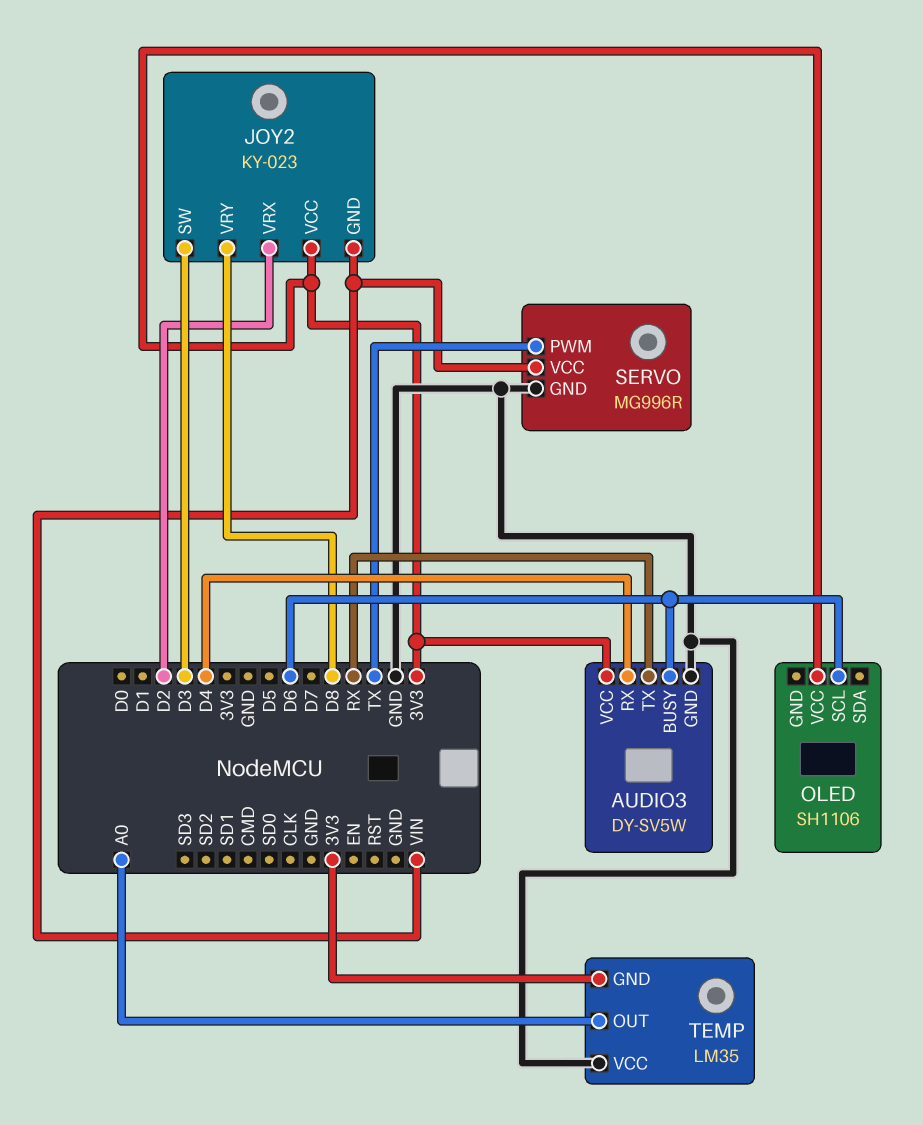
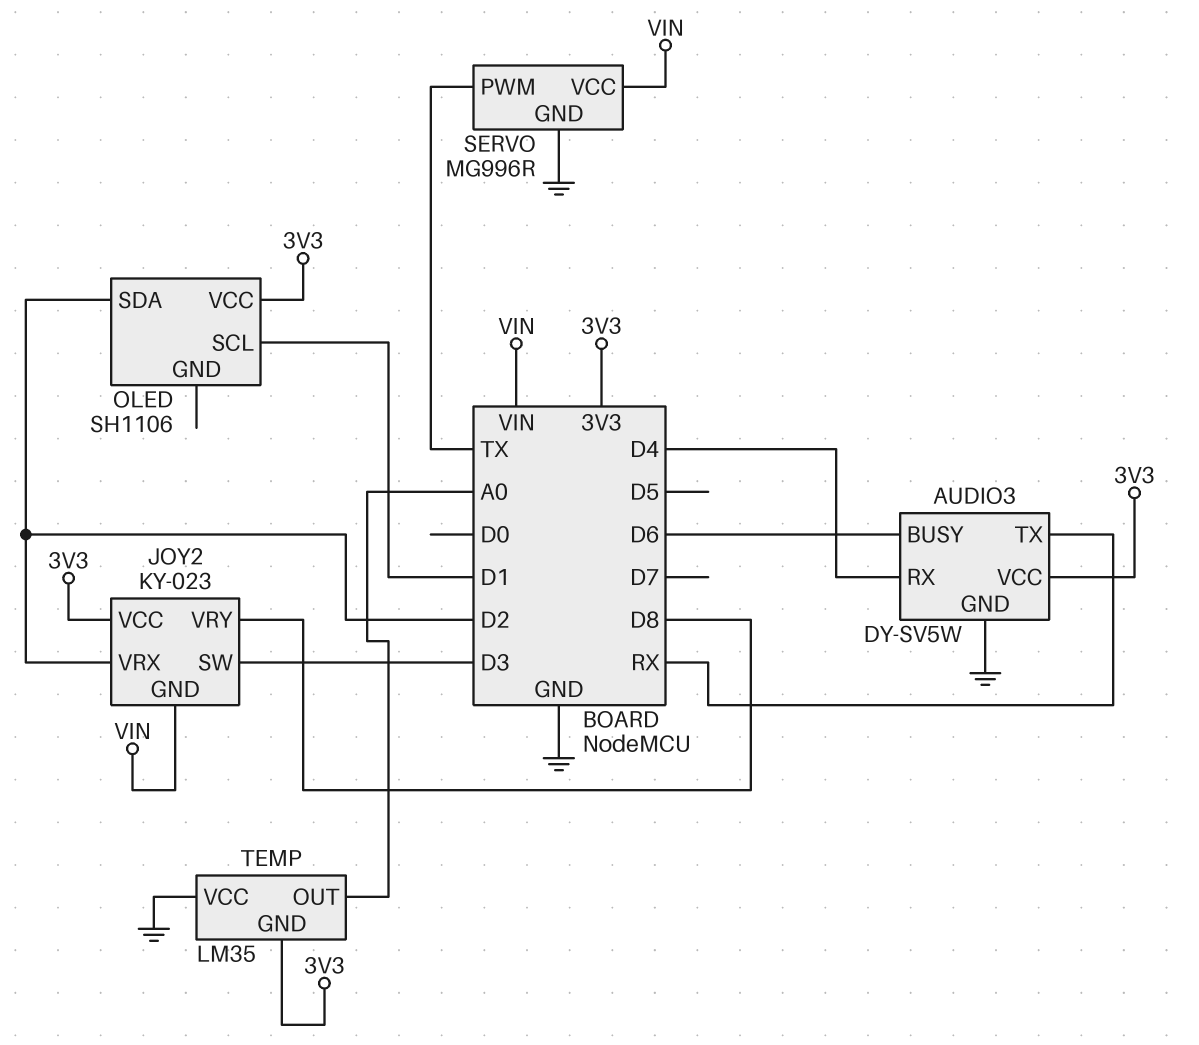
OLED pin SCL: D6 -> D1
OLED pin SDA: none -> D2

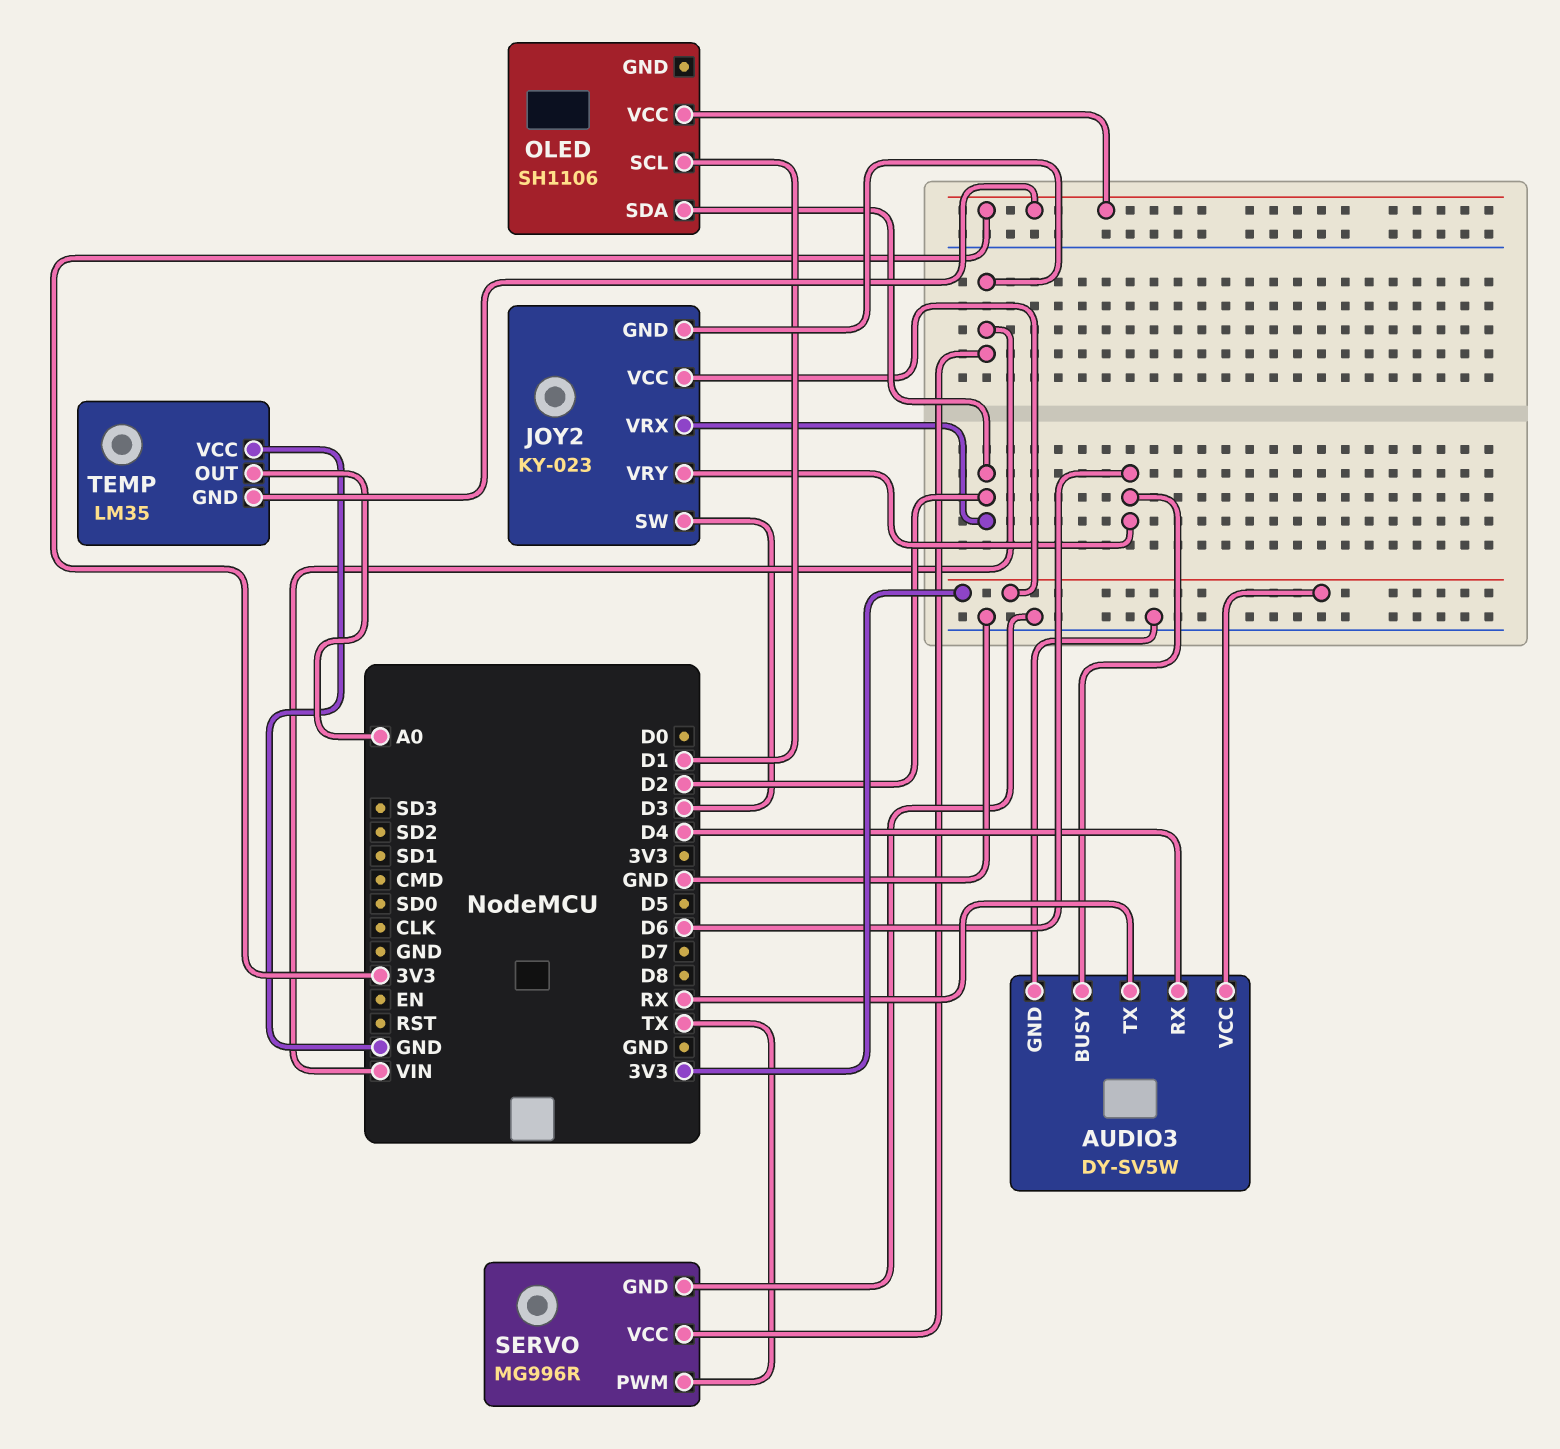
JOY2 pin VRY: D8 -> D6

